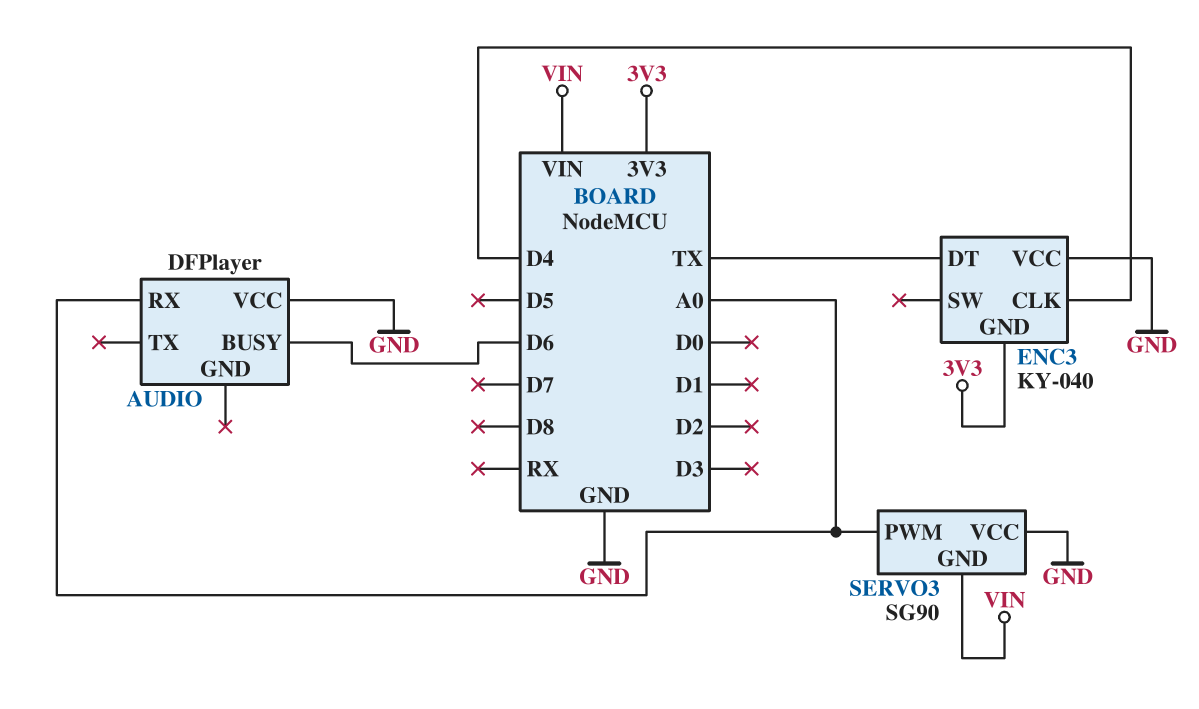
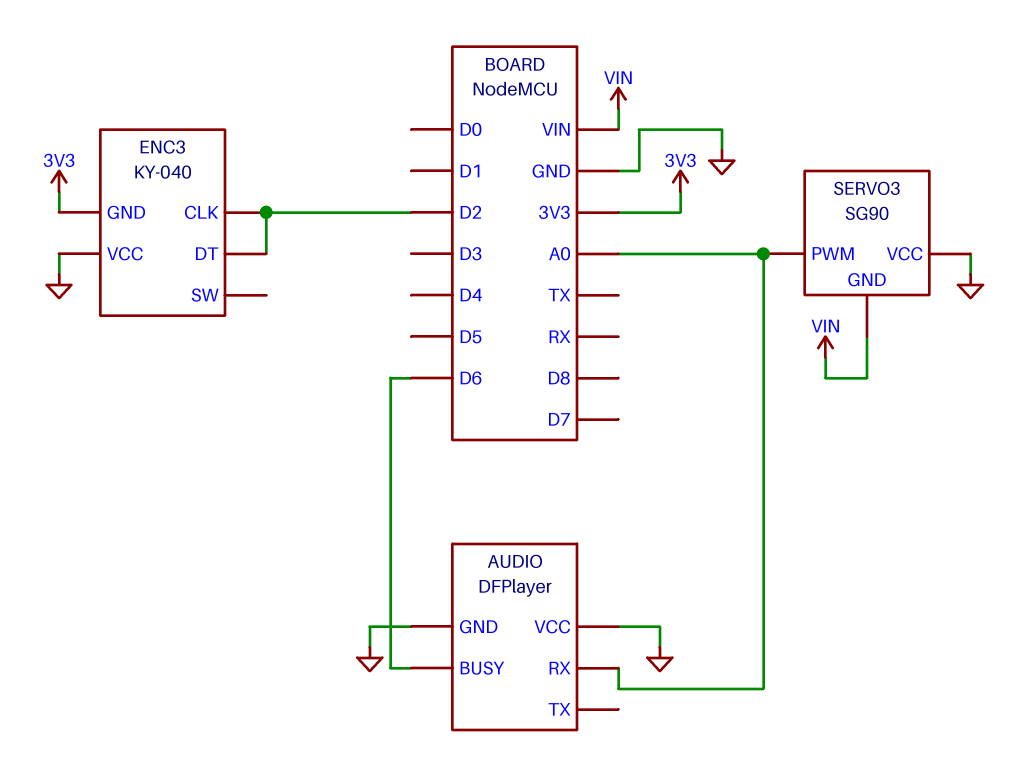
AUDIO pin GND: none -> GND
ENC3 pin CLK: D4 -> D2
ENC3 pin DT: TX -> D2

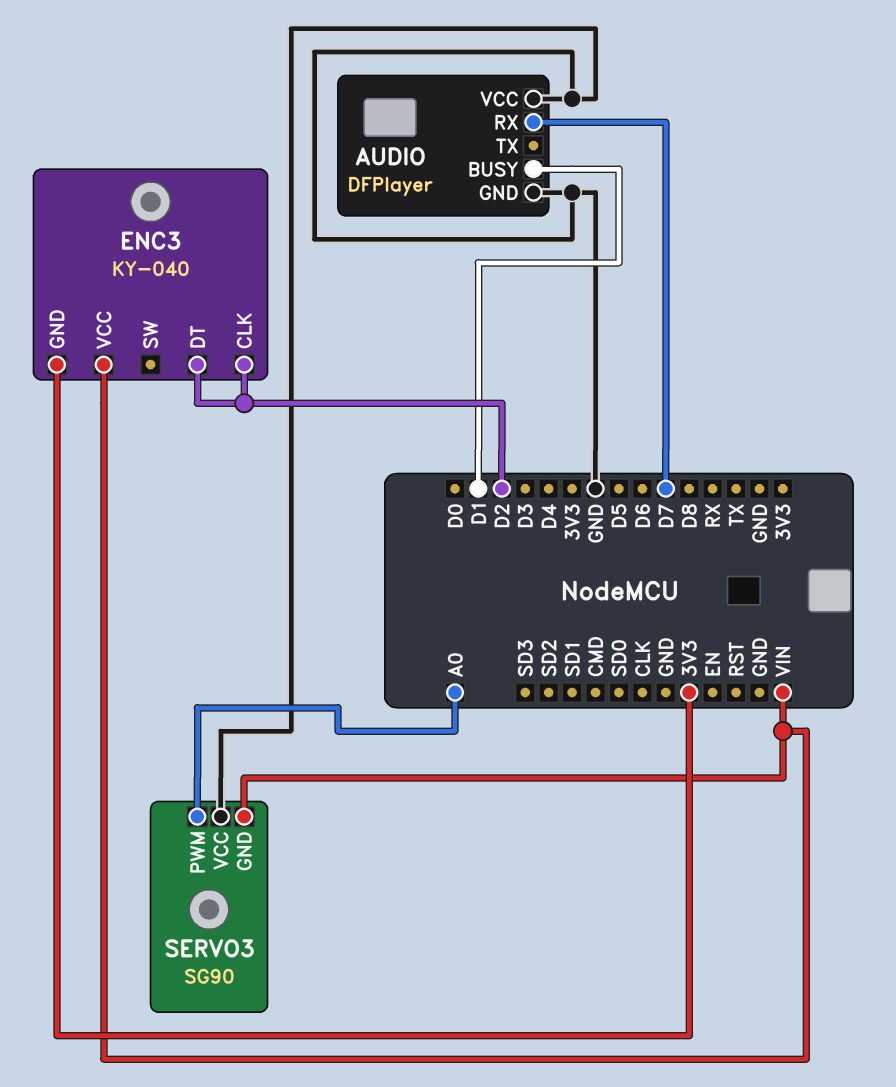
AUDIO pin BUSY: D6 -> D1
AUDIO pin RX: A0 -> D7
ENC3 pin VCC: GND -> VIN

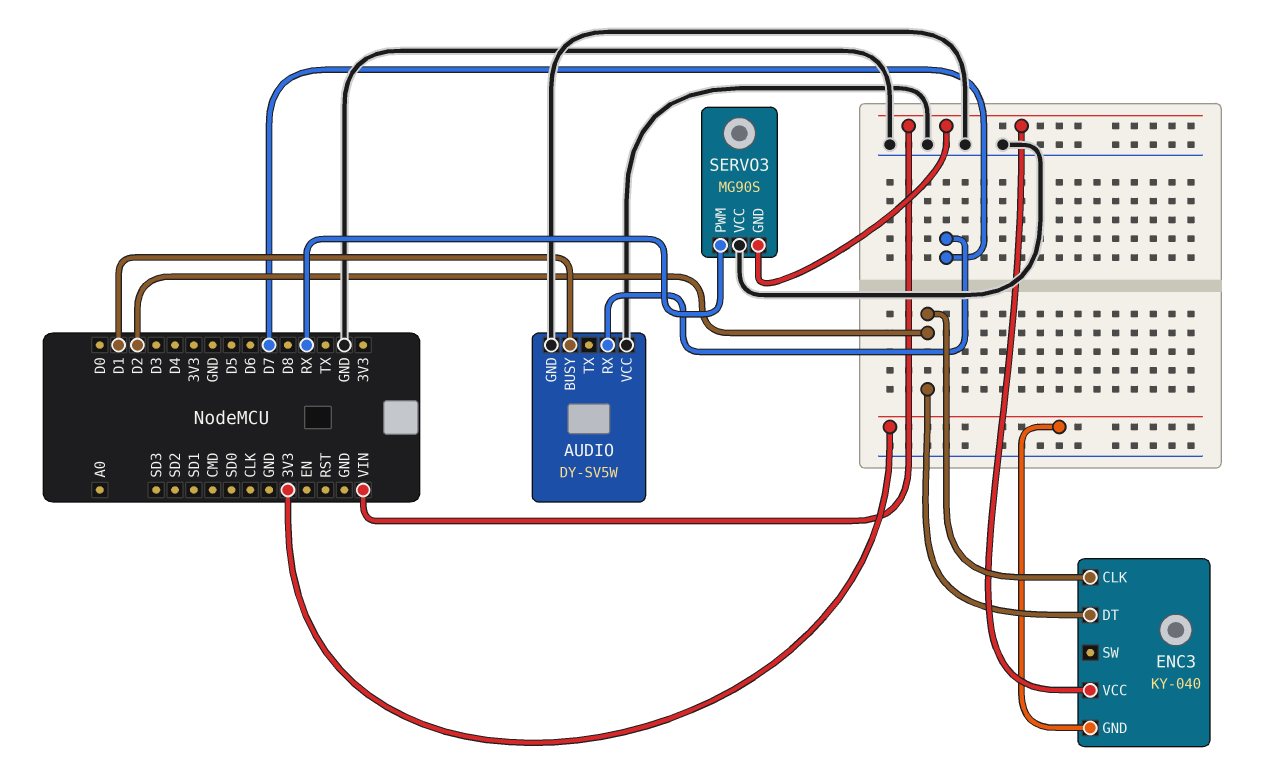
AUDIO: DFPlayer -> DY-SV5W
SERVO3: SG90 -> MG90S
SERVO3 pin PWM: A0 -> RX

